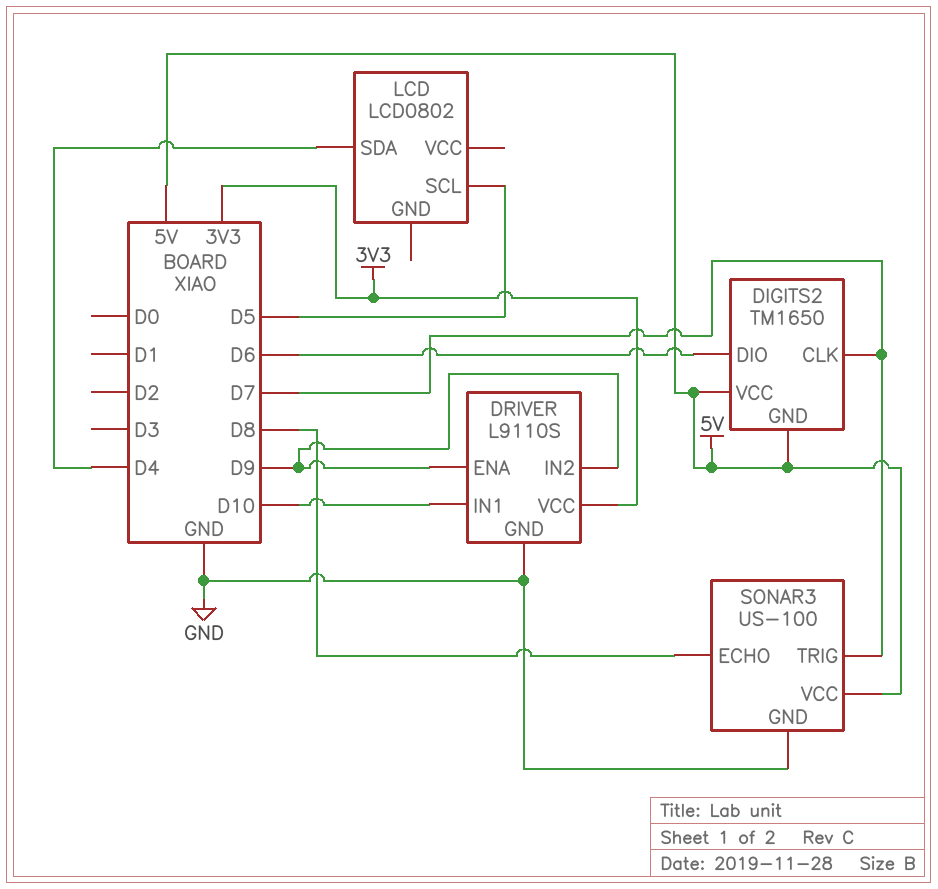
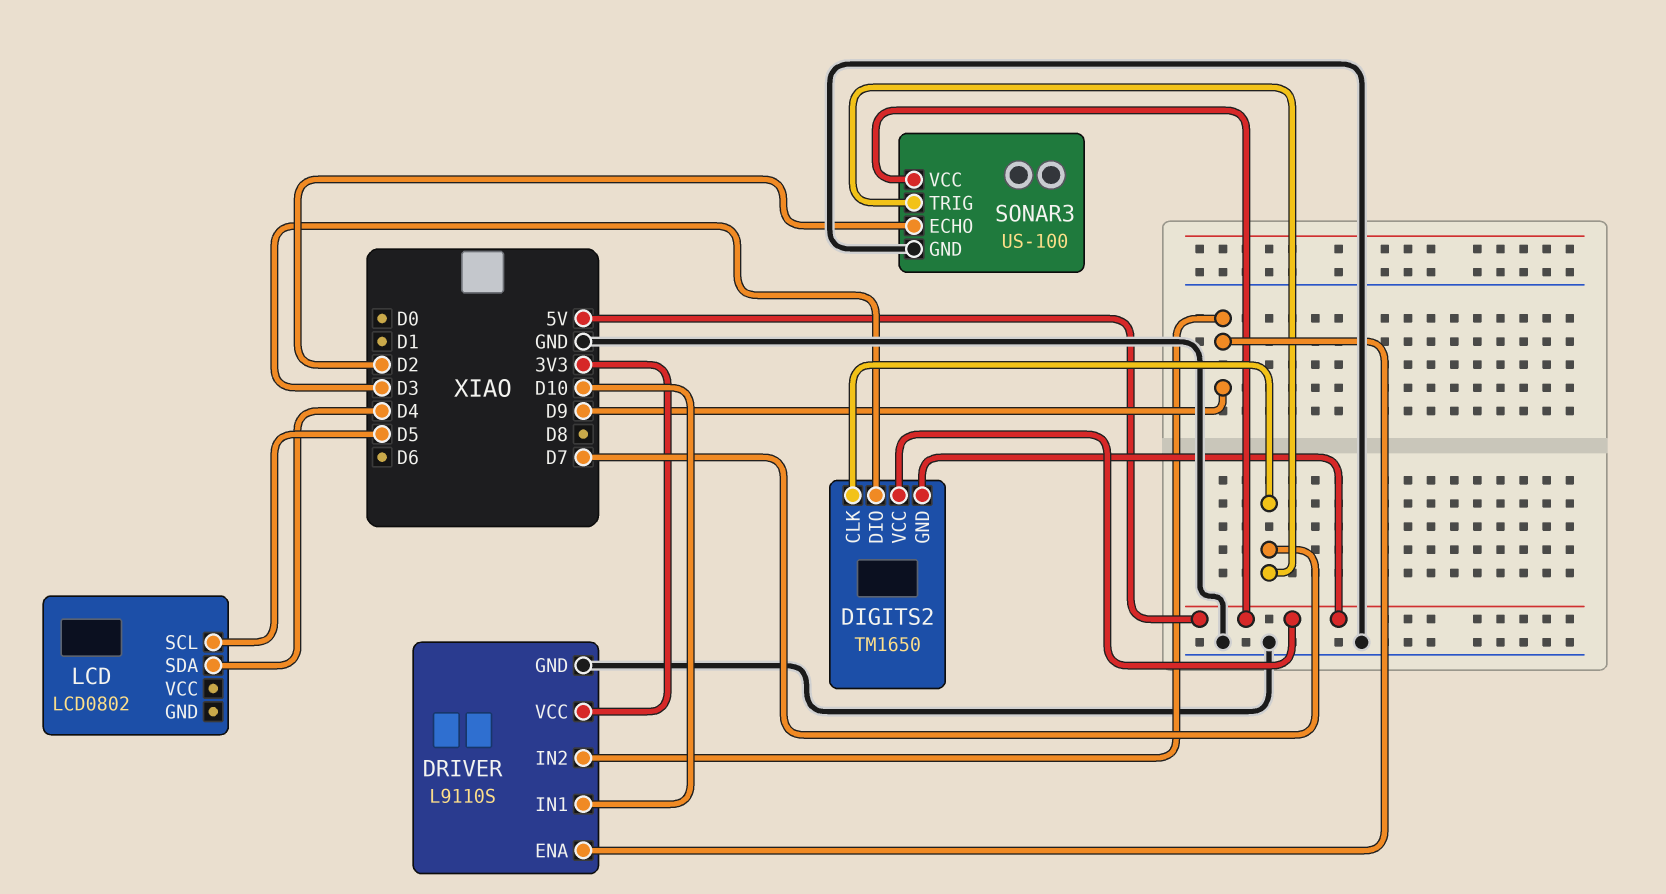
DIGITS2 pin DIO: D6 -> D3
SONAR3 pin ECHO: D8 -> D2

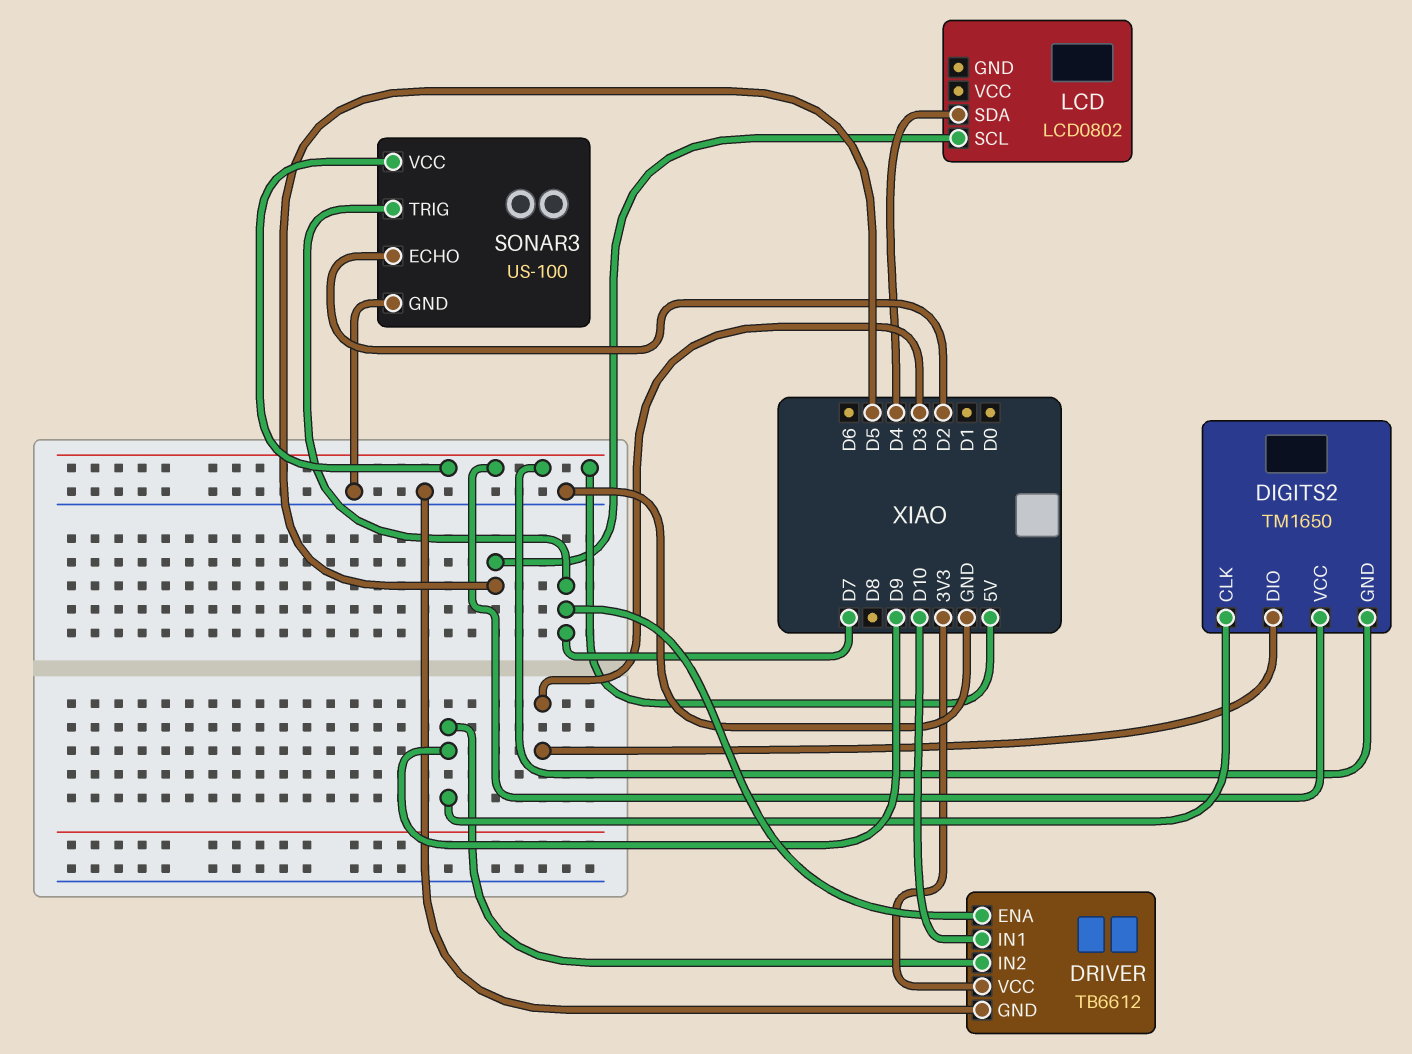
DIGITS2 pin CLK: D7 -> D9
DRIVER: L9110S -> TB6612
DRIVER pin ENA: D9 -> D7

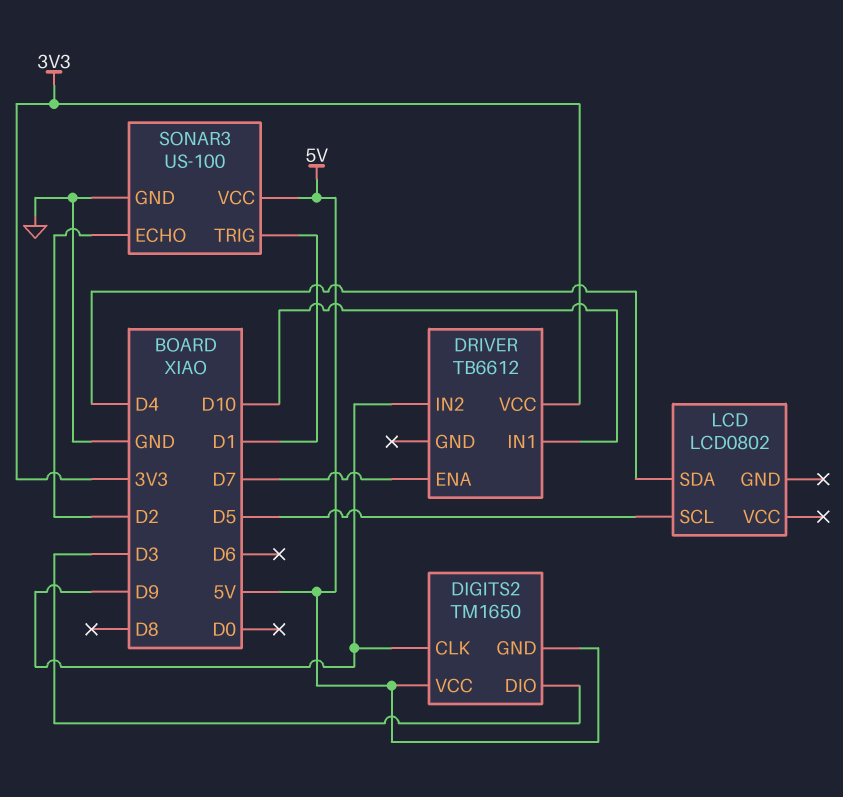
DRIVER pin GND: GND -> none
SONAR3 pin TRIG: D7 -> D1

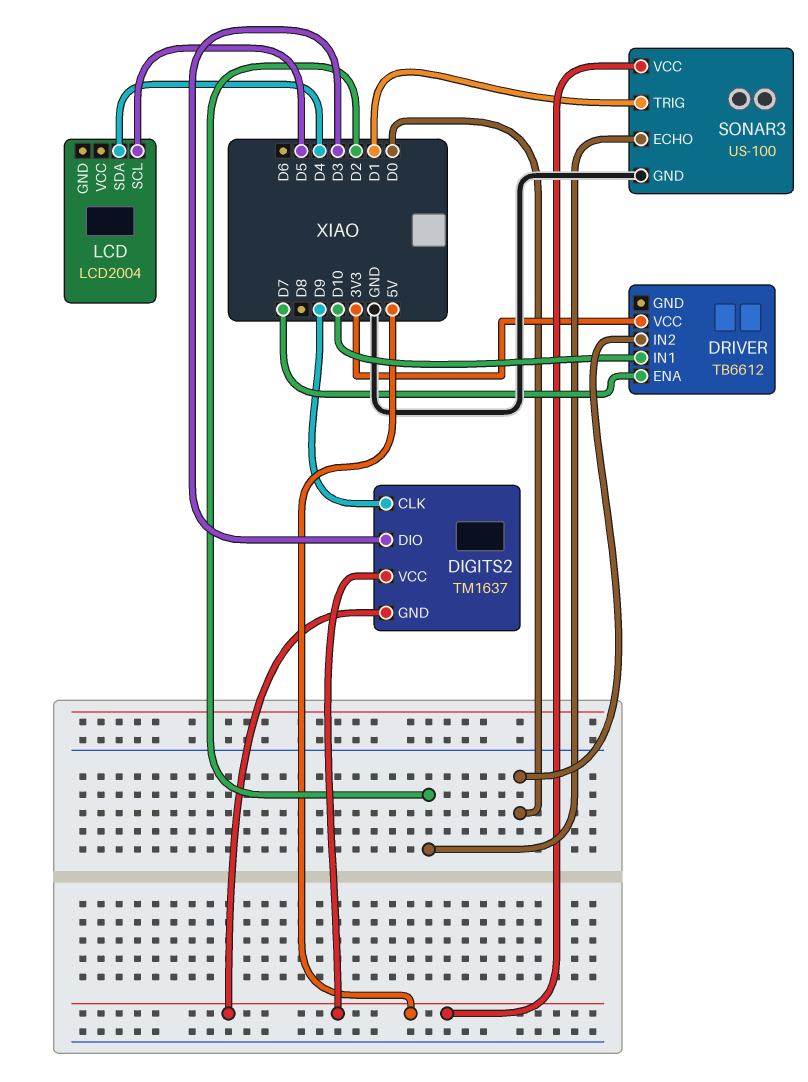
DIGITS2: TM1650 -> TM1637
DRIVER pin IN2: D9 -> D0
LCD: LCD0802 -> LCD2004

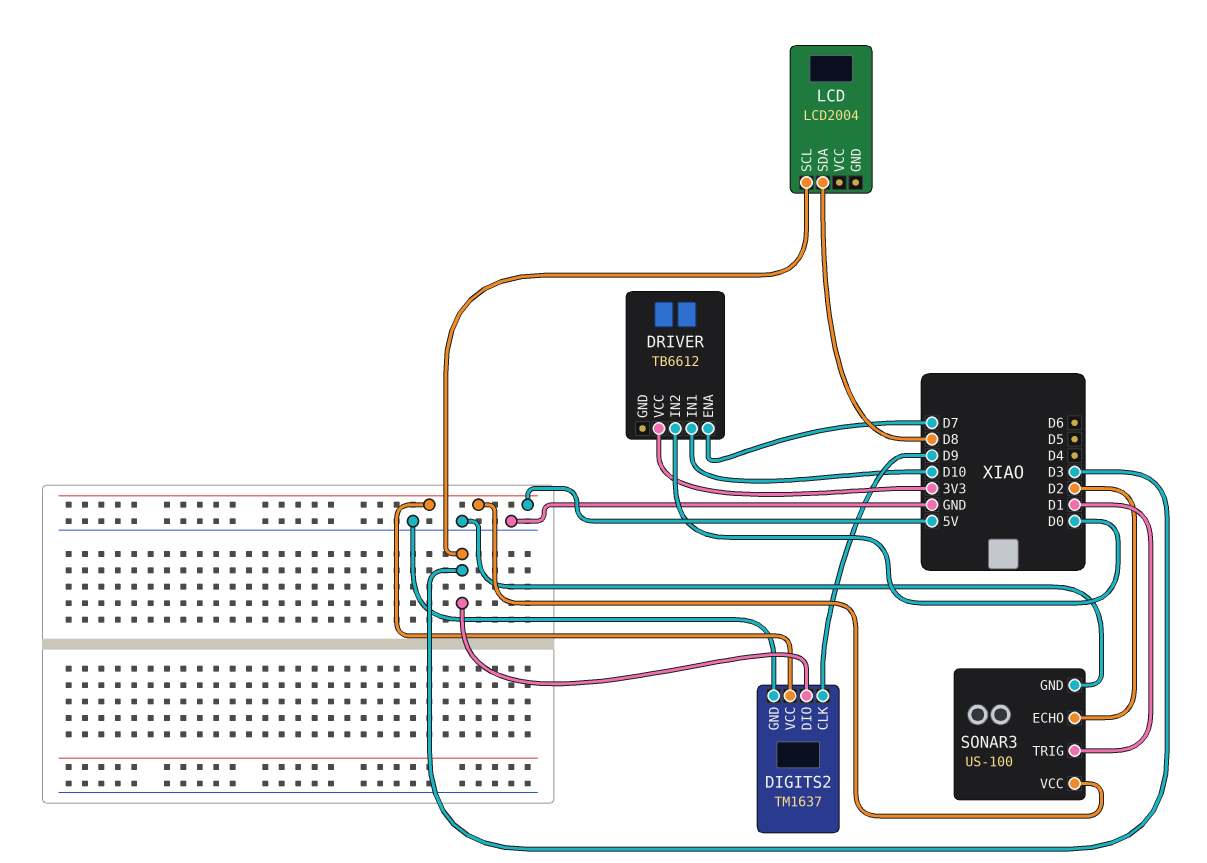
DIGITS2 pin GND: 5V -> GND
LCD pin SCL: D5 -> D3
LCD pin SDA: D4 -> D8

